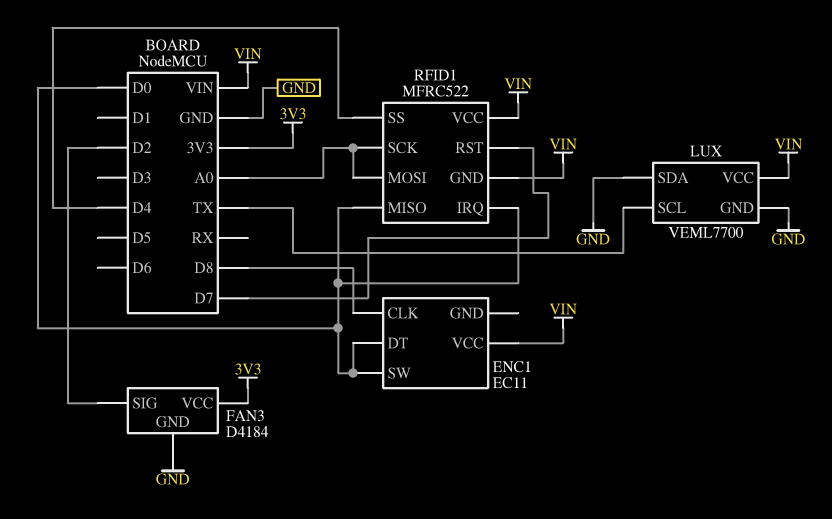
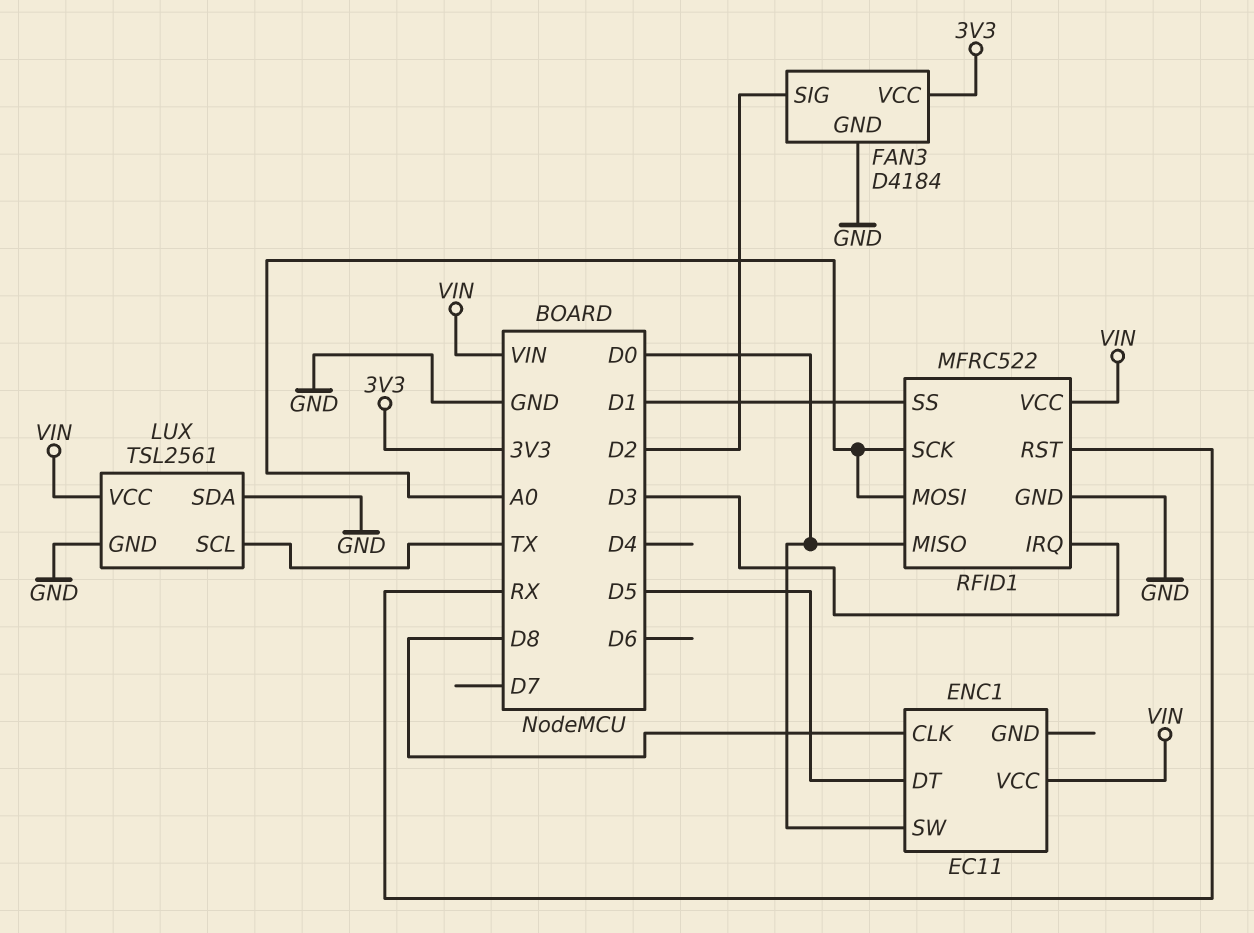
ENC1 pin DT: D0 -> D5
LUX: VEML7700 -> TSL2561
RFID1 pin GND: VIN -> GND
RFID1 pin IRQ: D0 -> D3
RFID1 pin RST: D7 -> RX
RFID1 pin SS: D4 -> D1

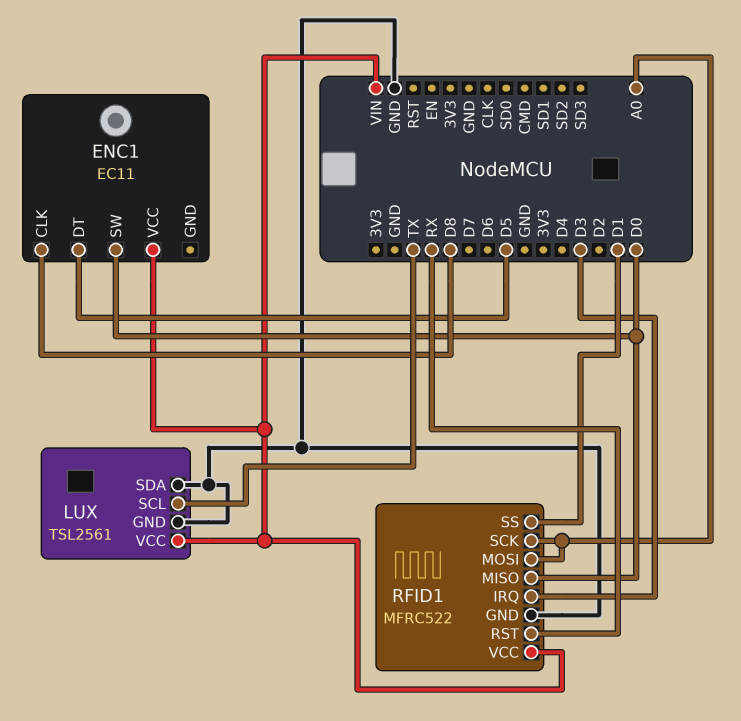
FAN3: D4184 -> none
FAN3 pin GND: GND -> none
FAN3 pin SIG: D2 -> none
FAN3 pin VCC: 3V3 -> none

